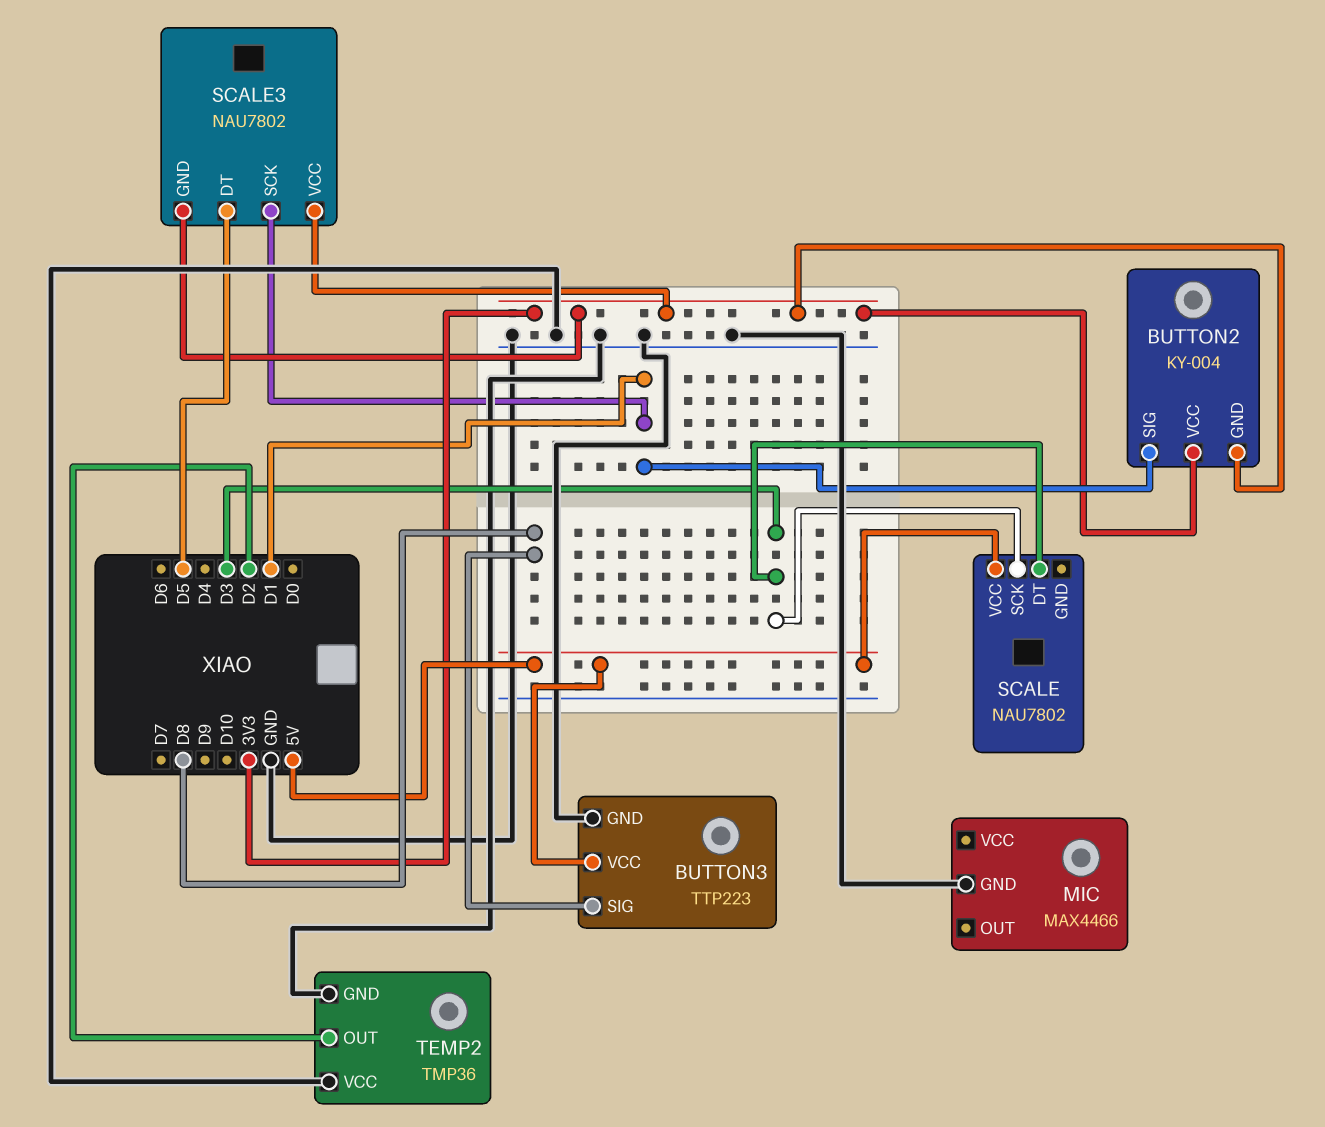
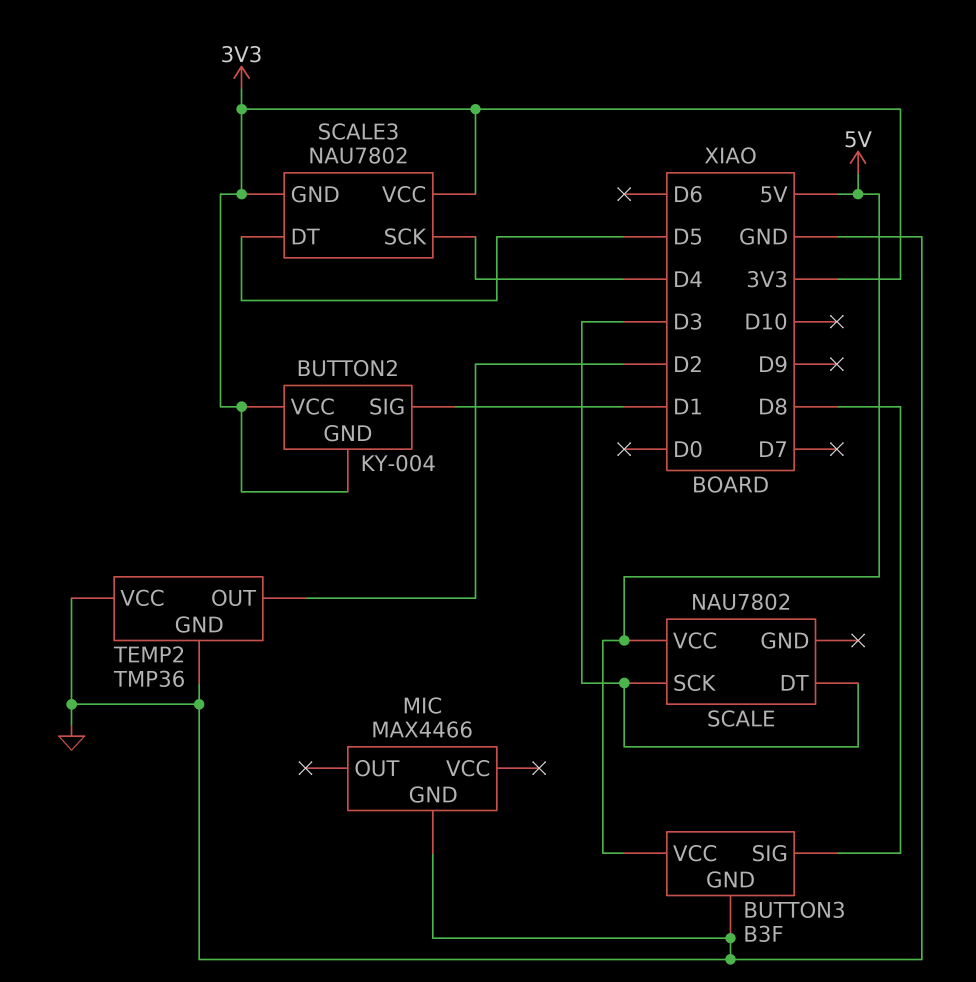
BUTTON3: TTP223 -> B3F
SCALE3 pin SCK: D1 -> D4

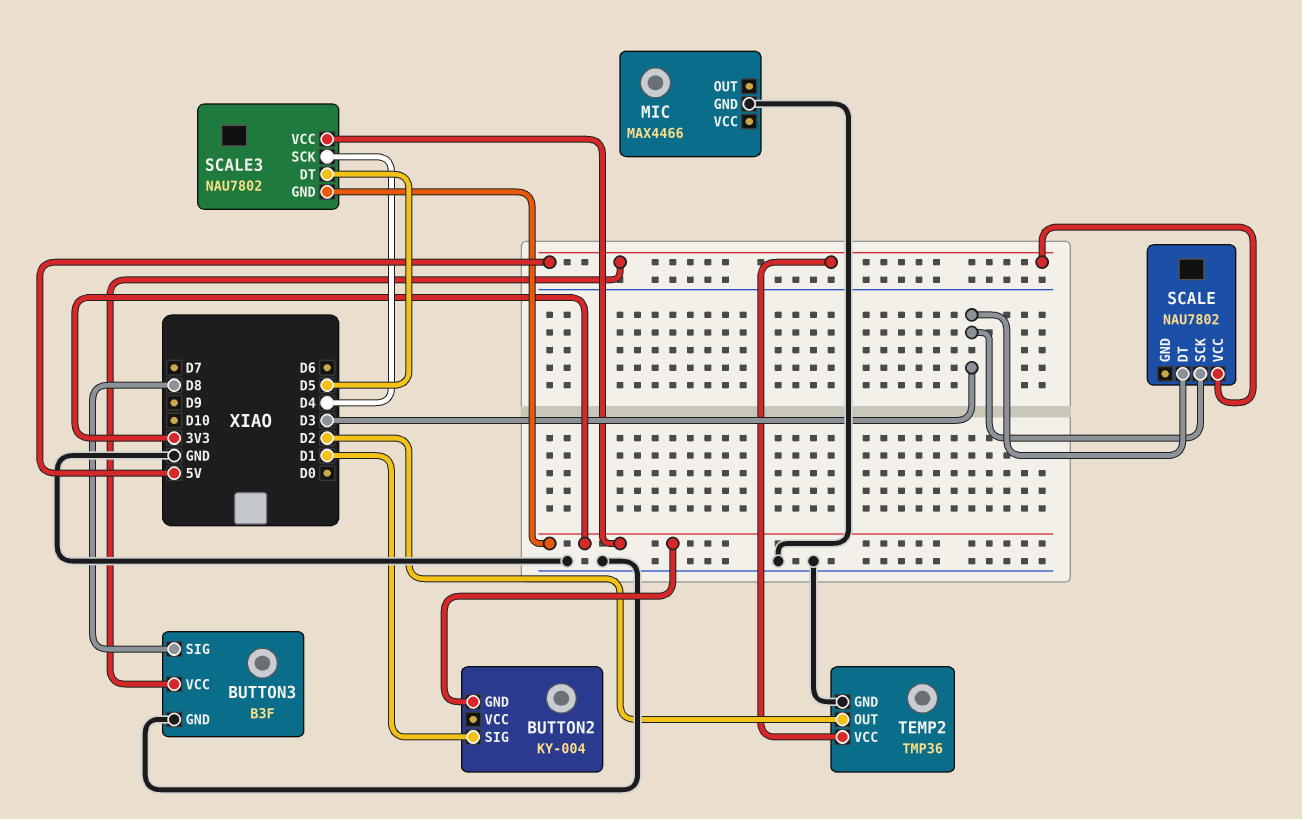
BUTTON2 pin VCC: 3V3 -> none
TEMP2 pin VCC: GND -> 5V

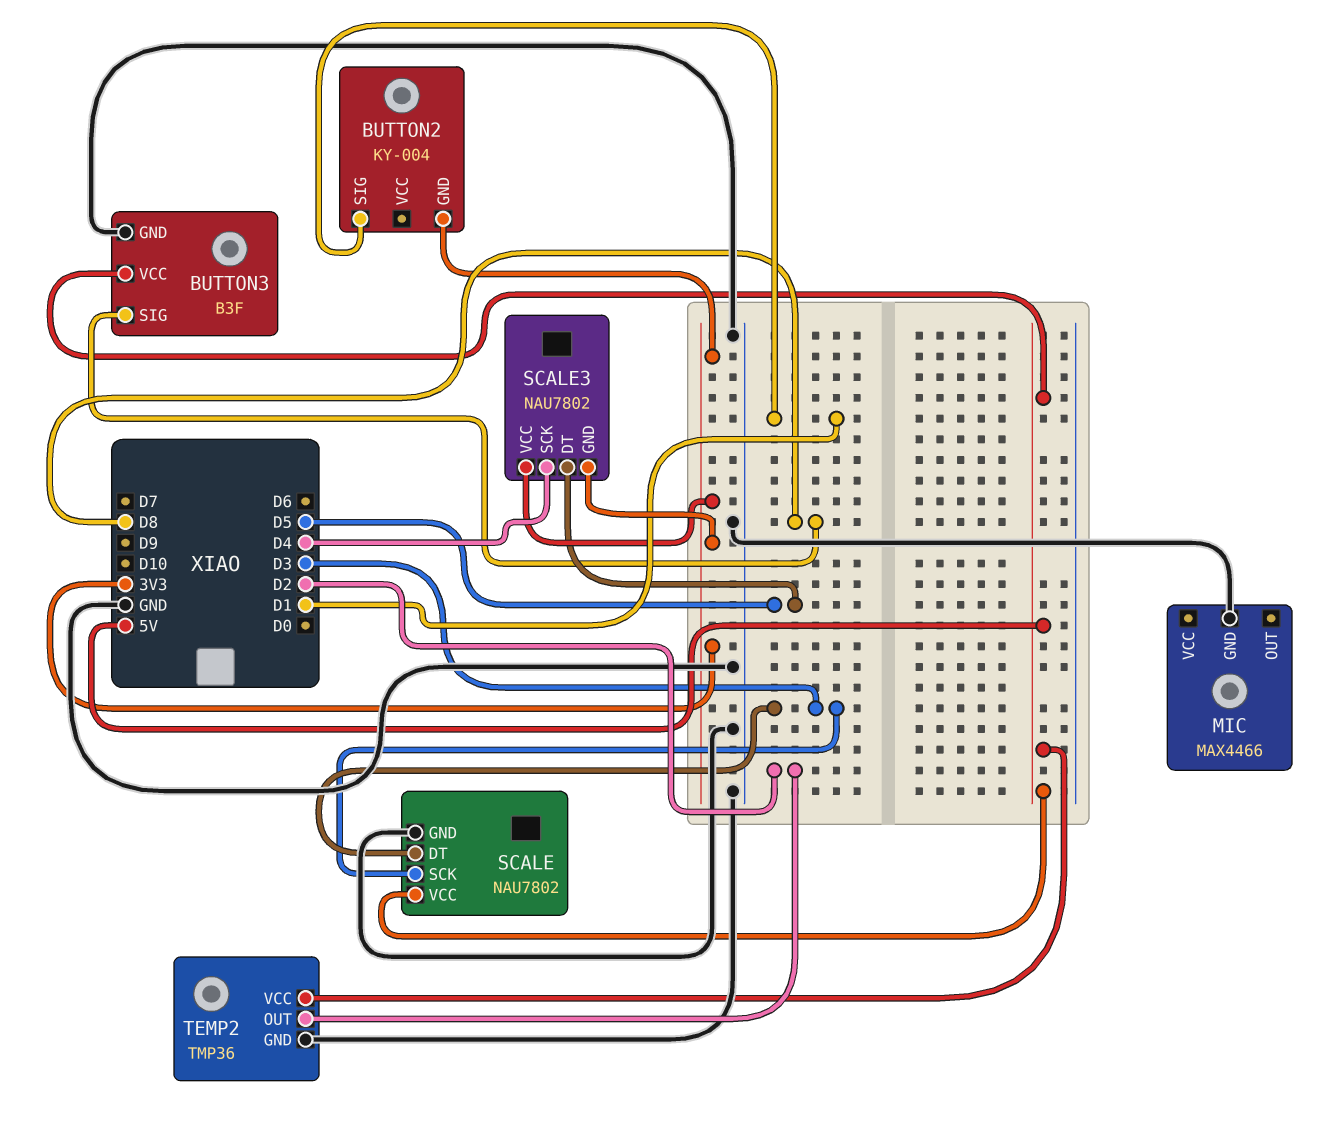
SCALE pin GND: none -> GND

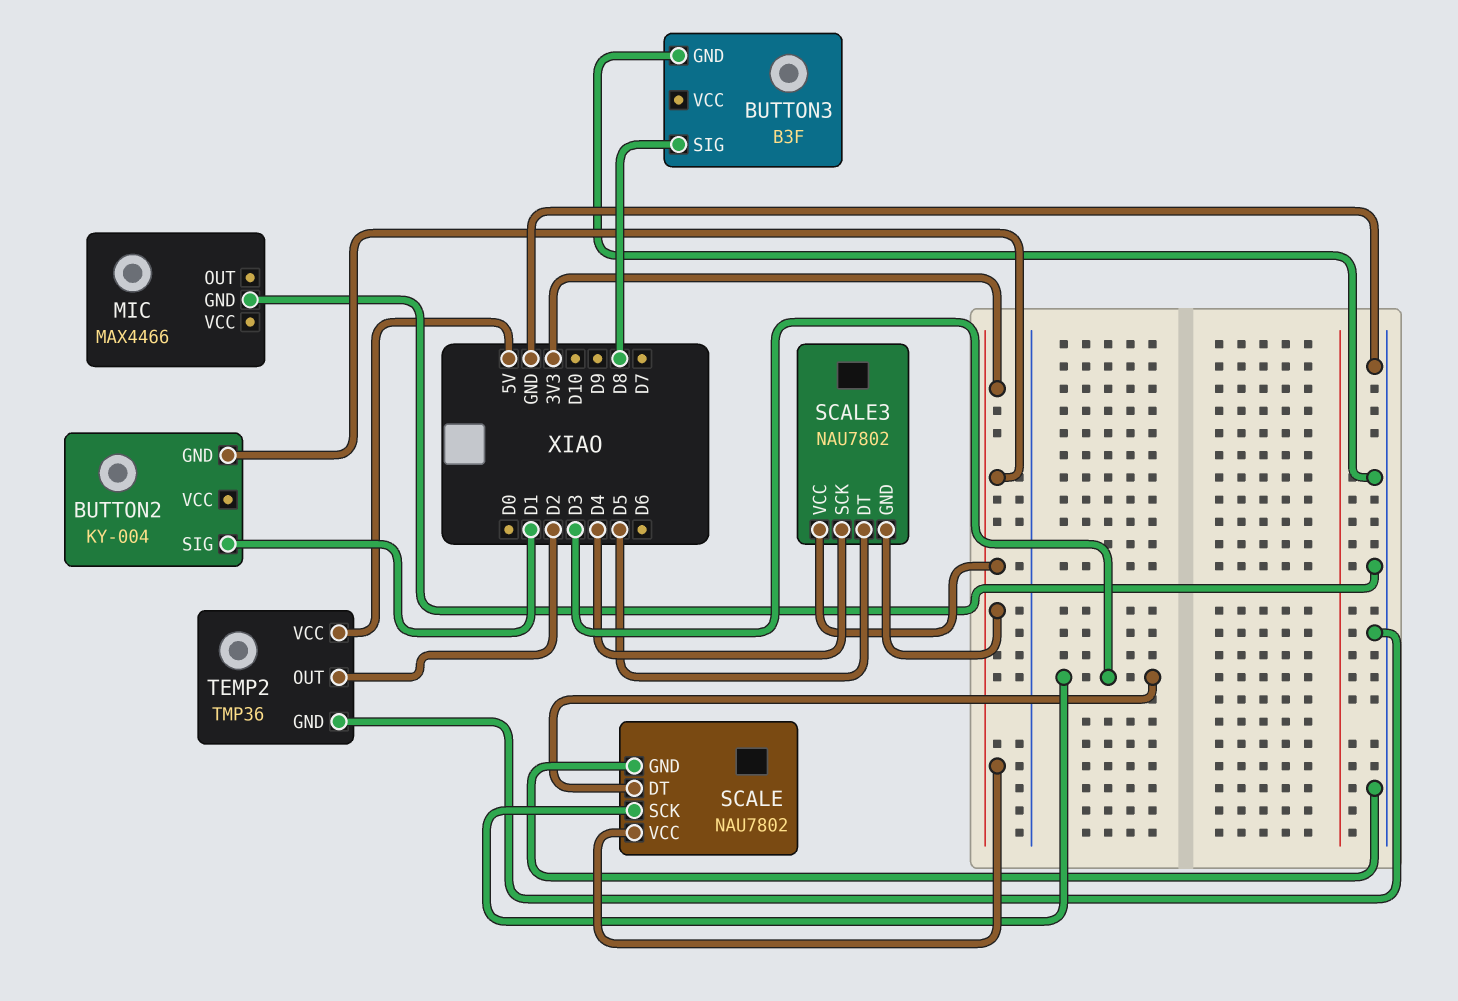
BUTTON3 pin VCC: 5V -> none
SCALE pin VCC: 5V -> 3V3

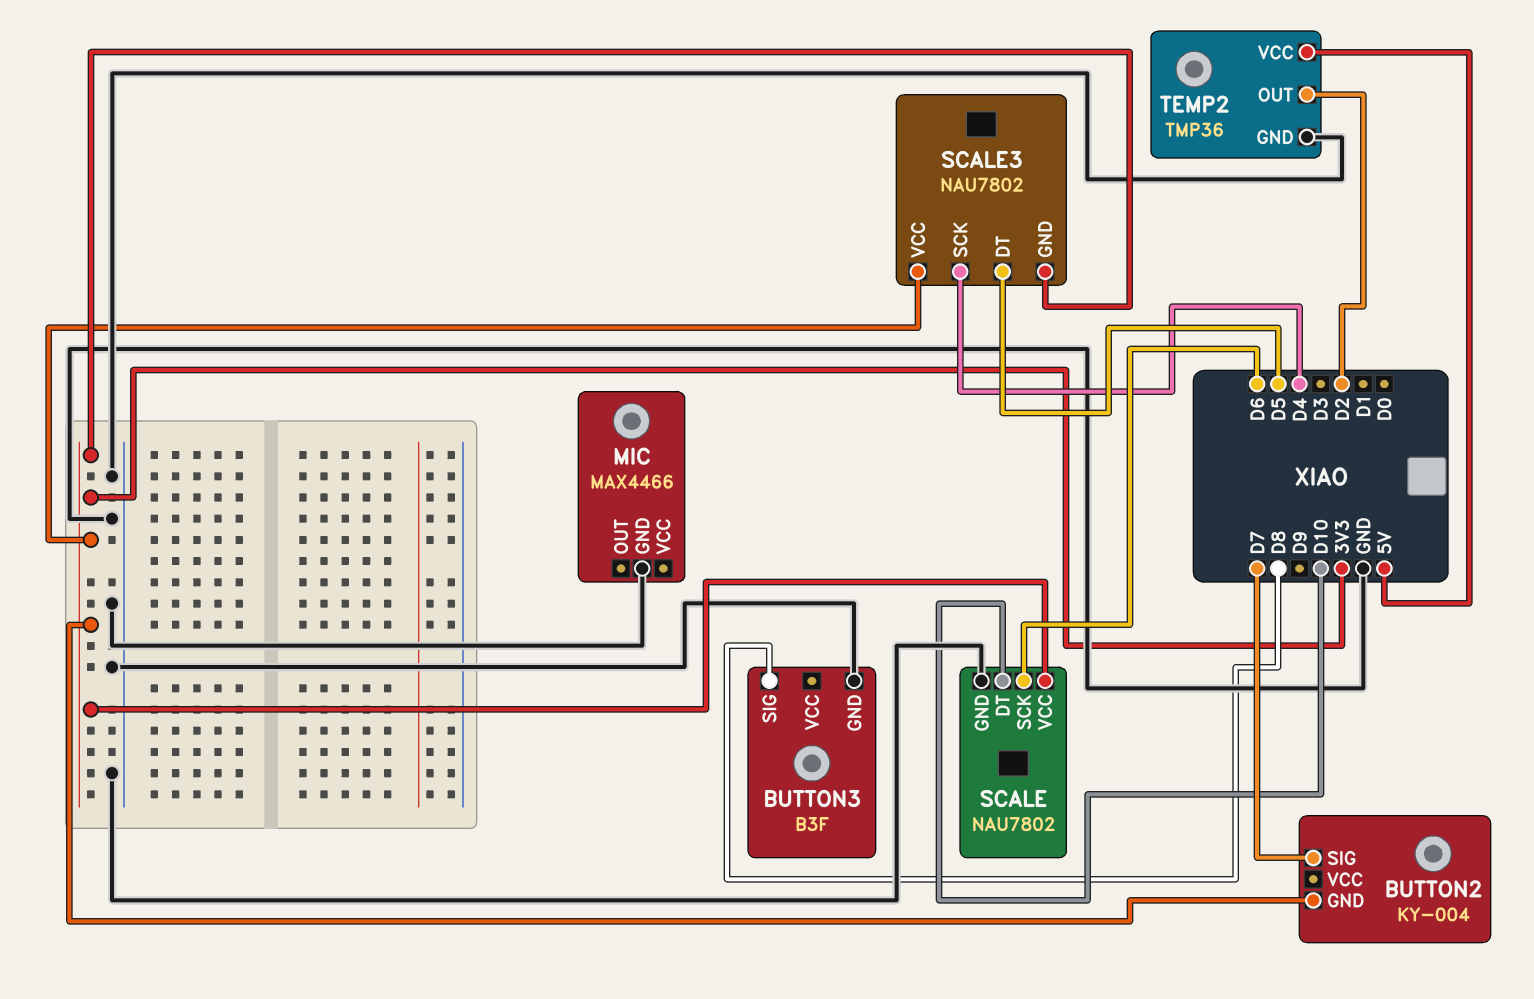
BUTTON2 pin SIG: D1 -> D7
SCALE pin DT: D3 -> D10
SCALE pin SCK: D3 -> D6

